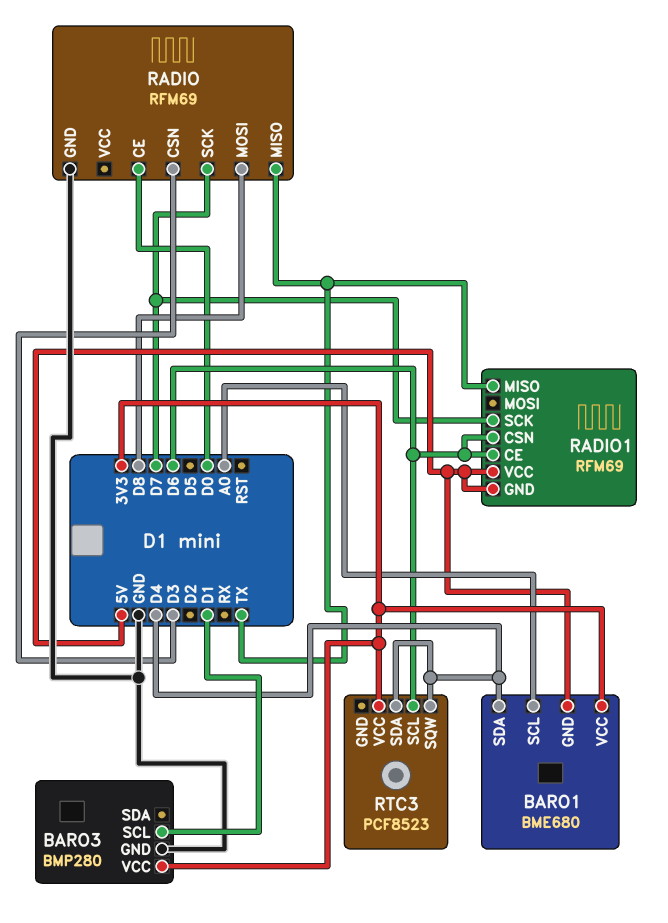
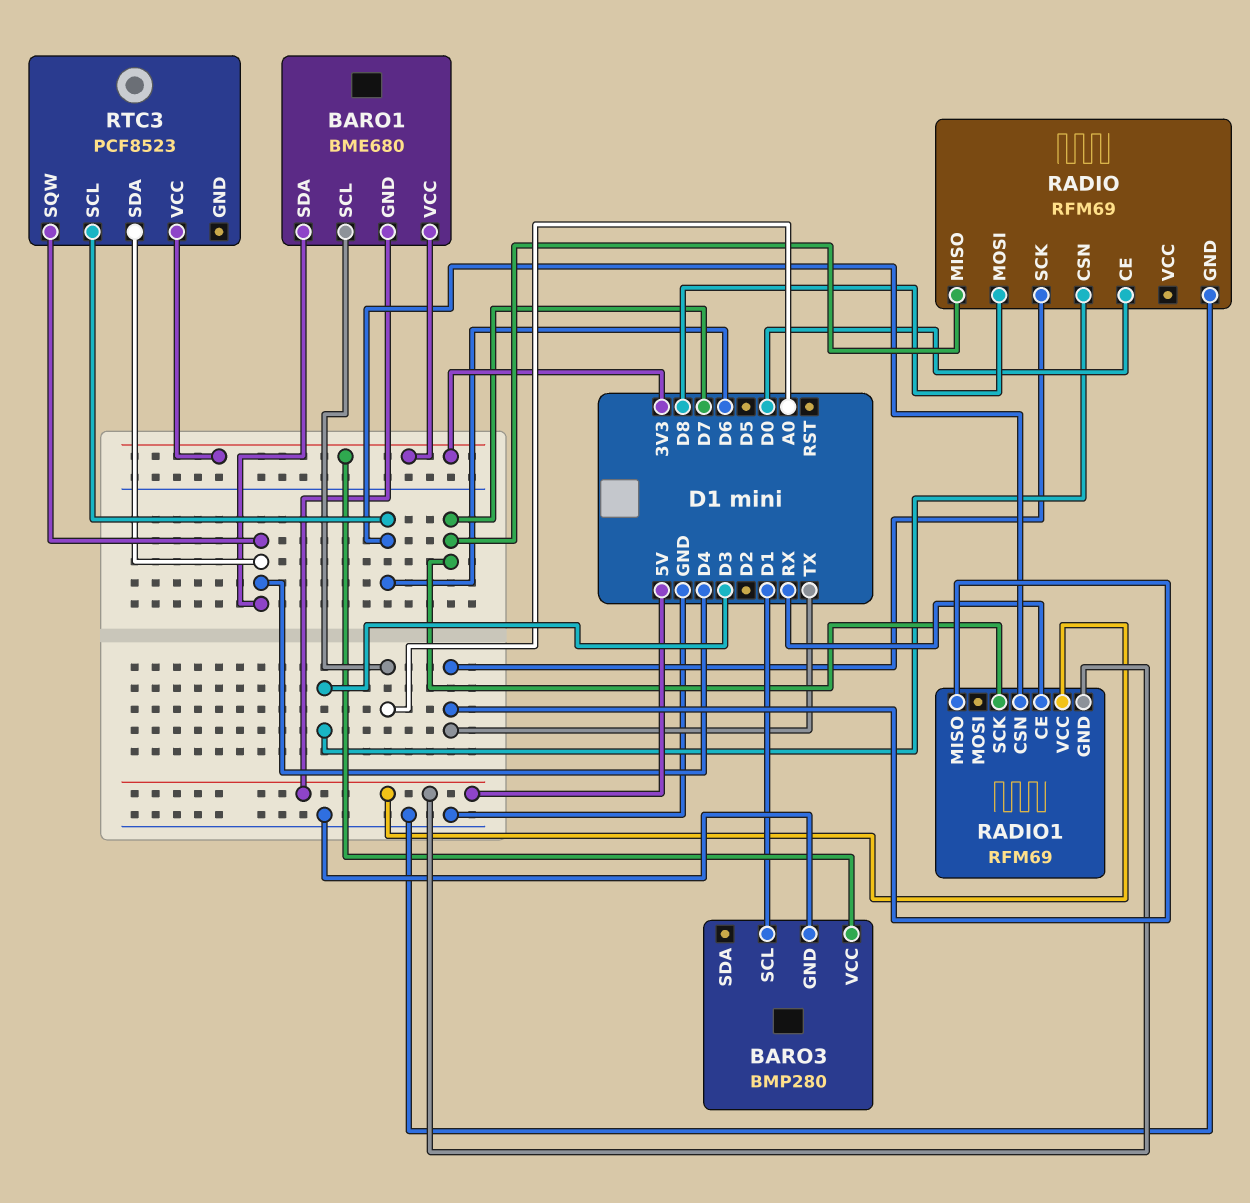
RADIO pin MISO: TX -> D7
RADIO pin SCK: D7 -> TX
RADIO1 pin CE: D6 -> RX

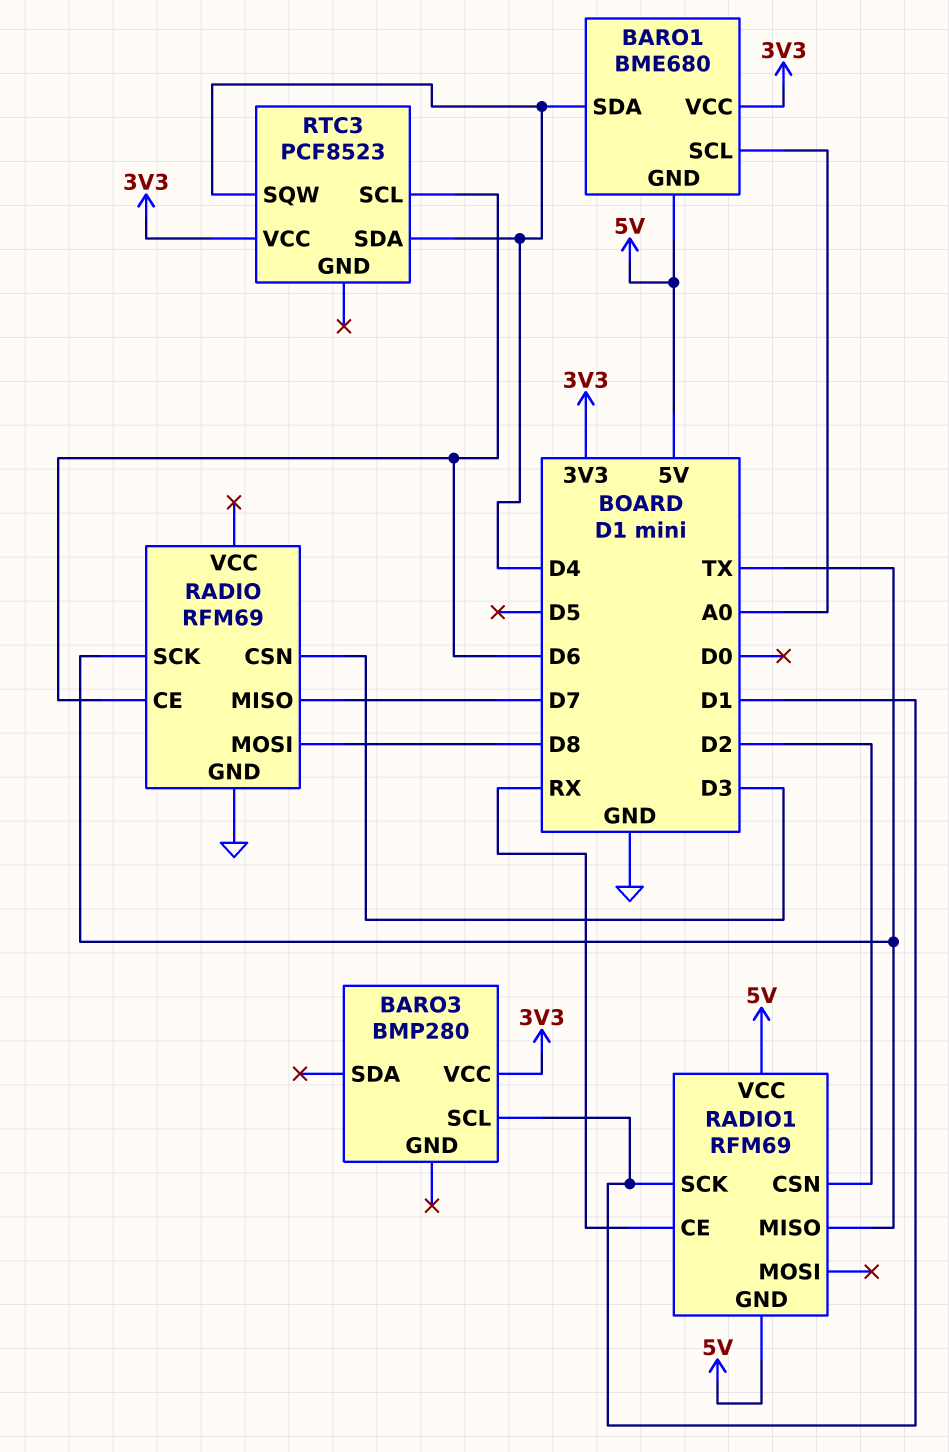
BARO3 pin GND: GND -> none
RADIO pin CE: D0 -> D6
RADIO1 pin CSN: D6 -> D2
RADIO1 pin SCK: D7 -> D1

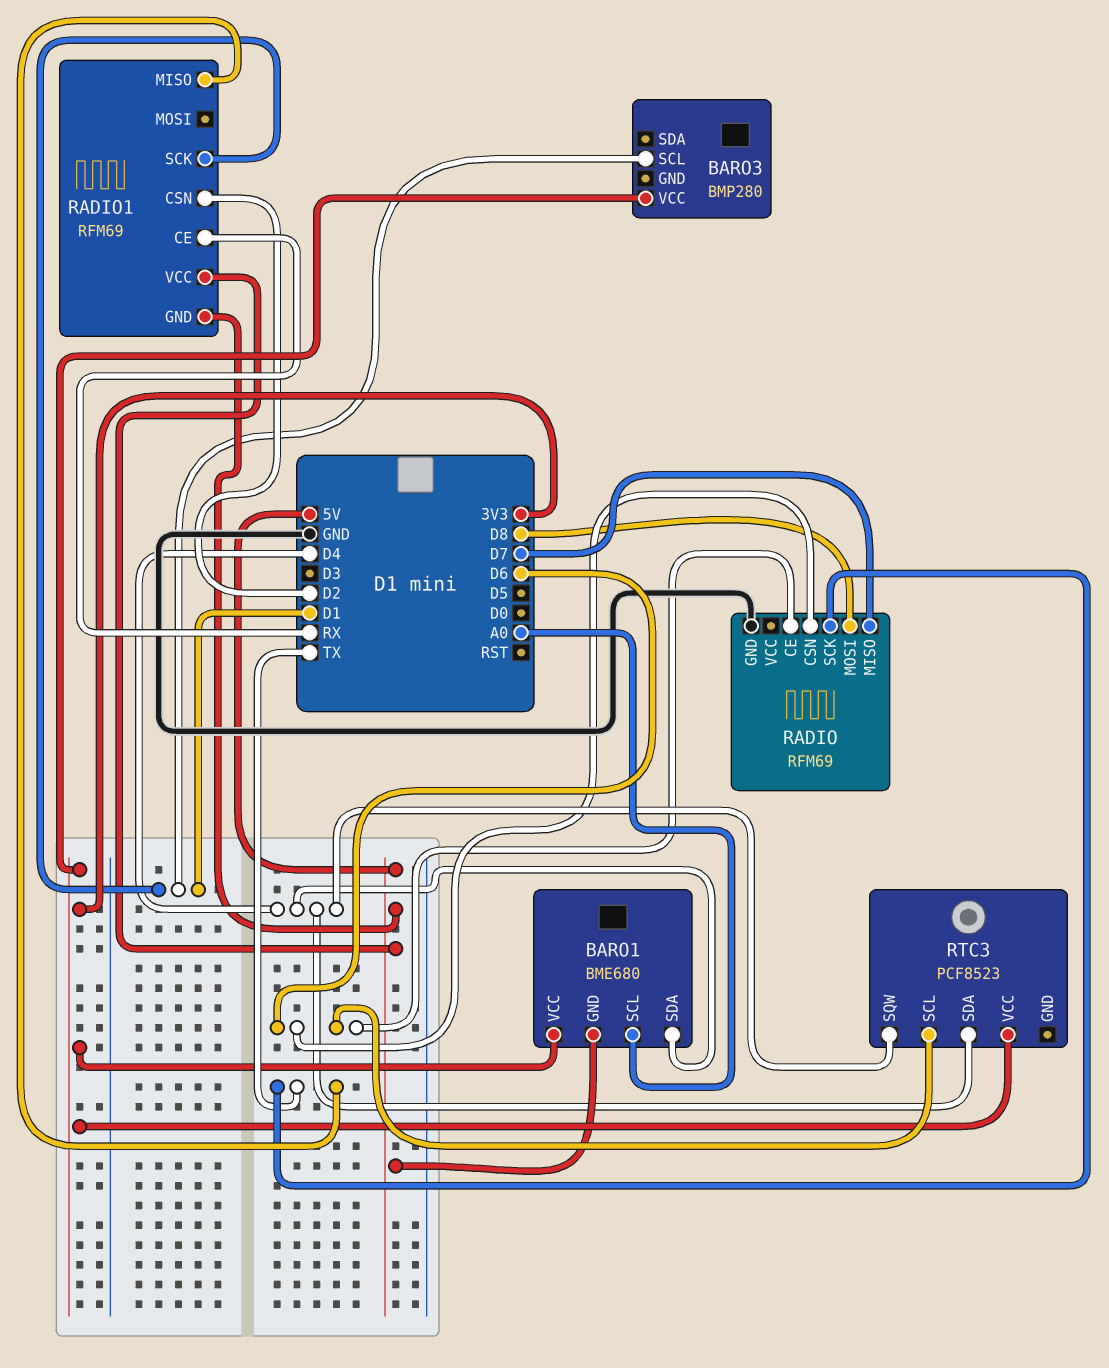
RADIO pin CSN: D3 -> D6

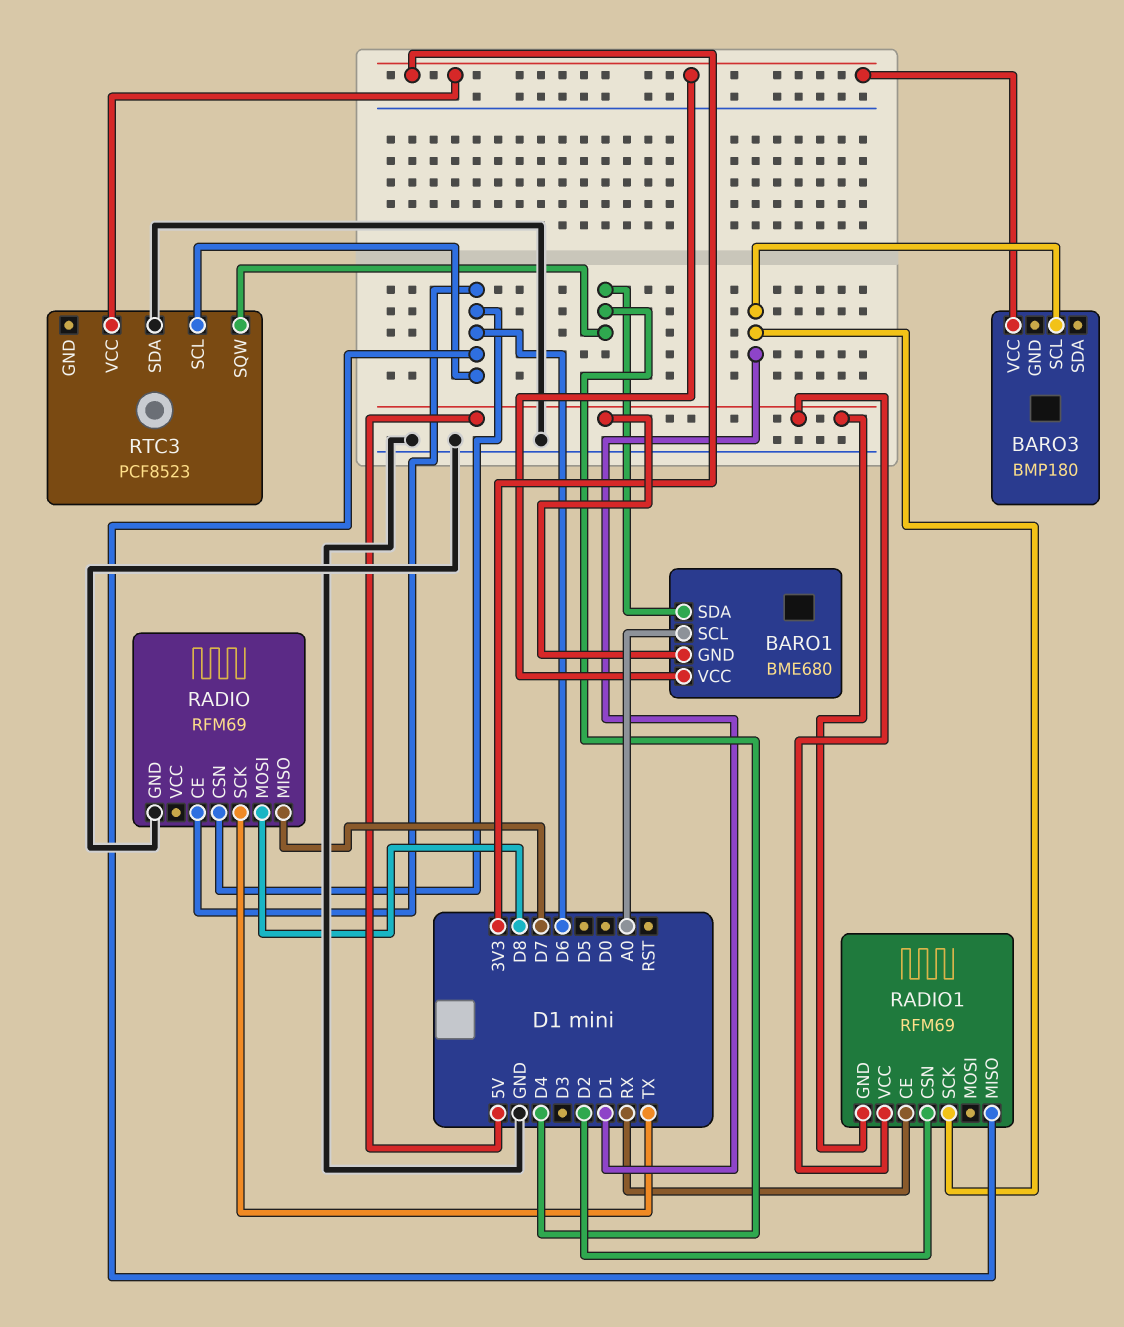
BARO3: BMP280 -> BMP180
RADIO1 pin MISO: TX -> D6
RTC3 pin SDA: D4 -> GND

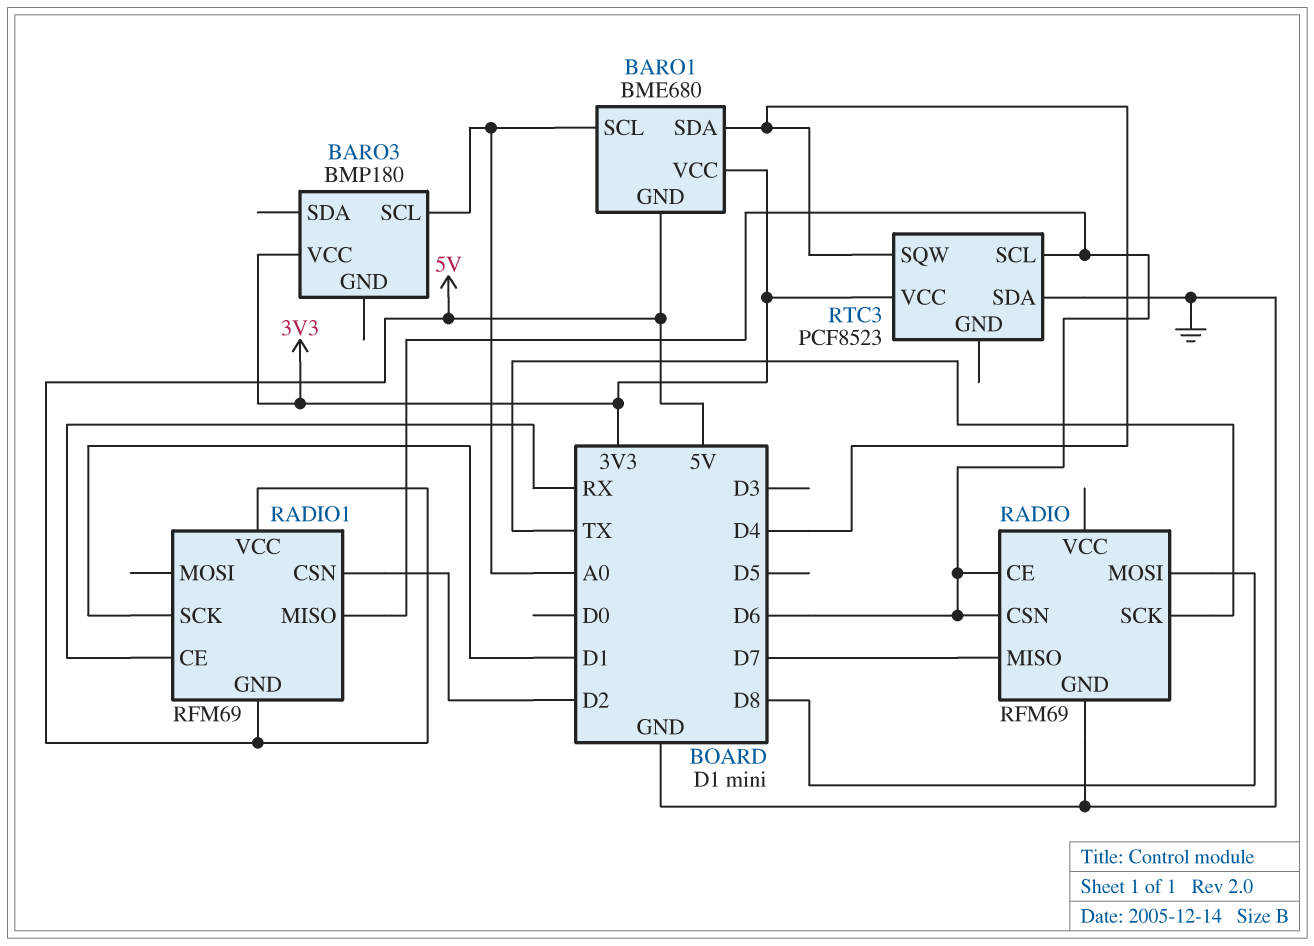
BARO3 pin SCL: D1 -> A0

